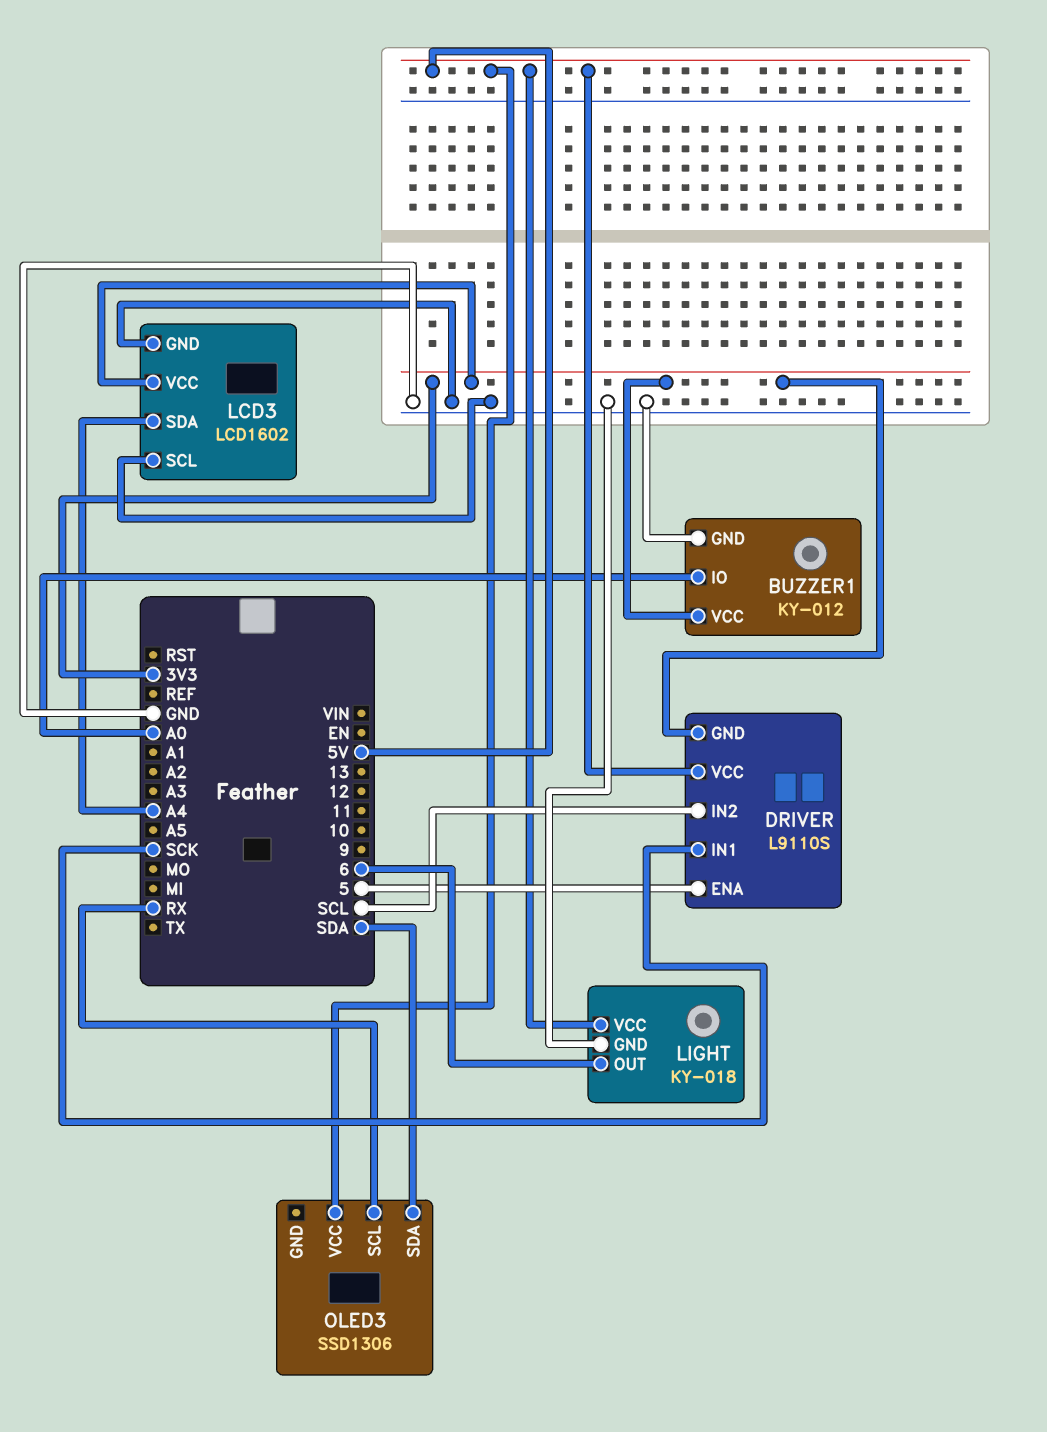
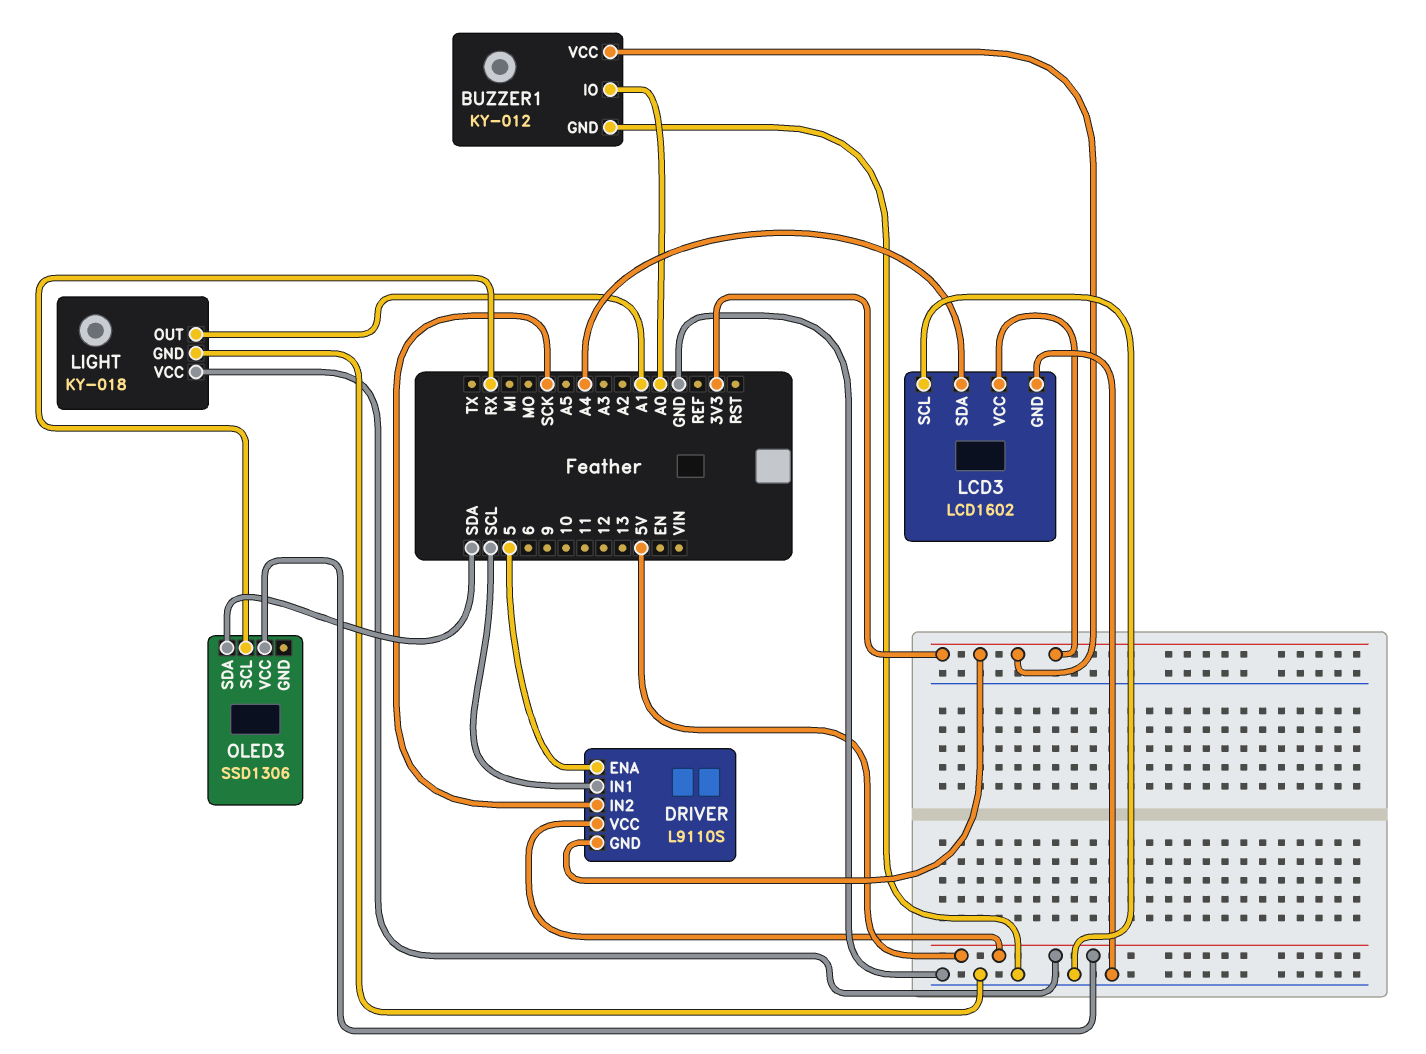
DRIVER pin IN1: SCK -> SCL
DRIVER pin IN2: SCL -> SCK
LIGHT pin OUT: 6 -> A1

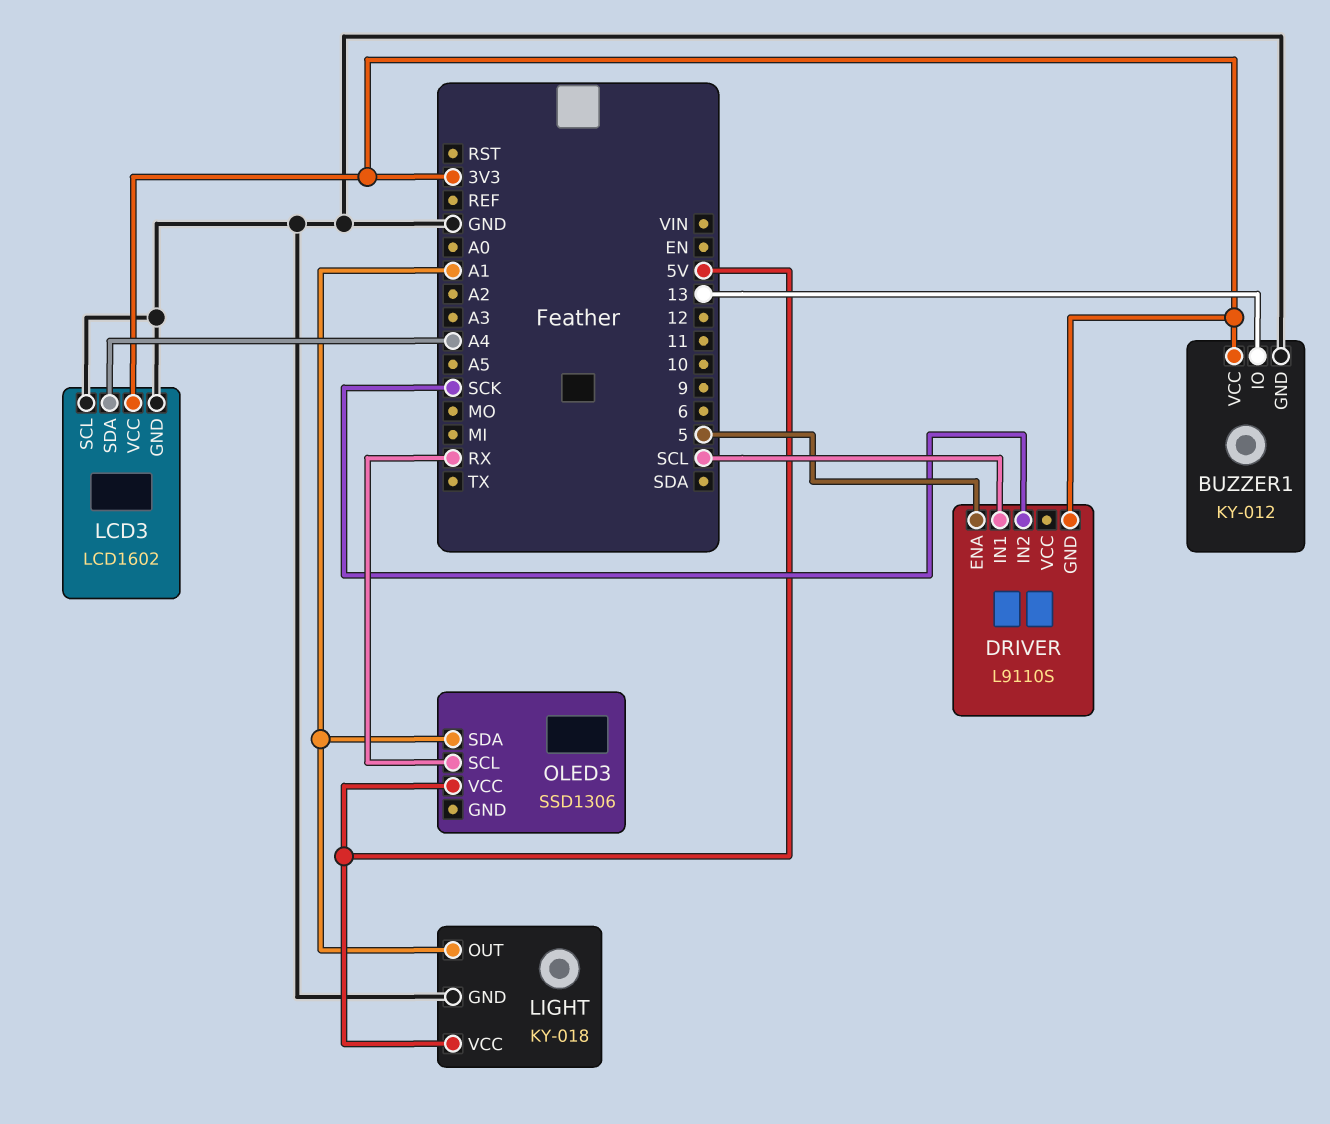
BUZZER1 pin IO: A0 -> 13
DRIVER pin VCC: 5V -> none
OLED3 pin SDA: SDA -> A1

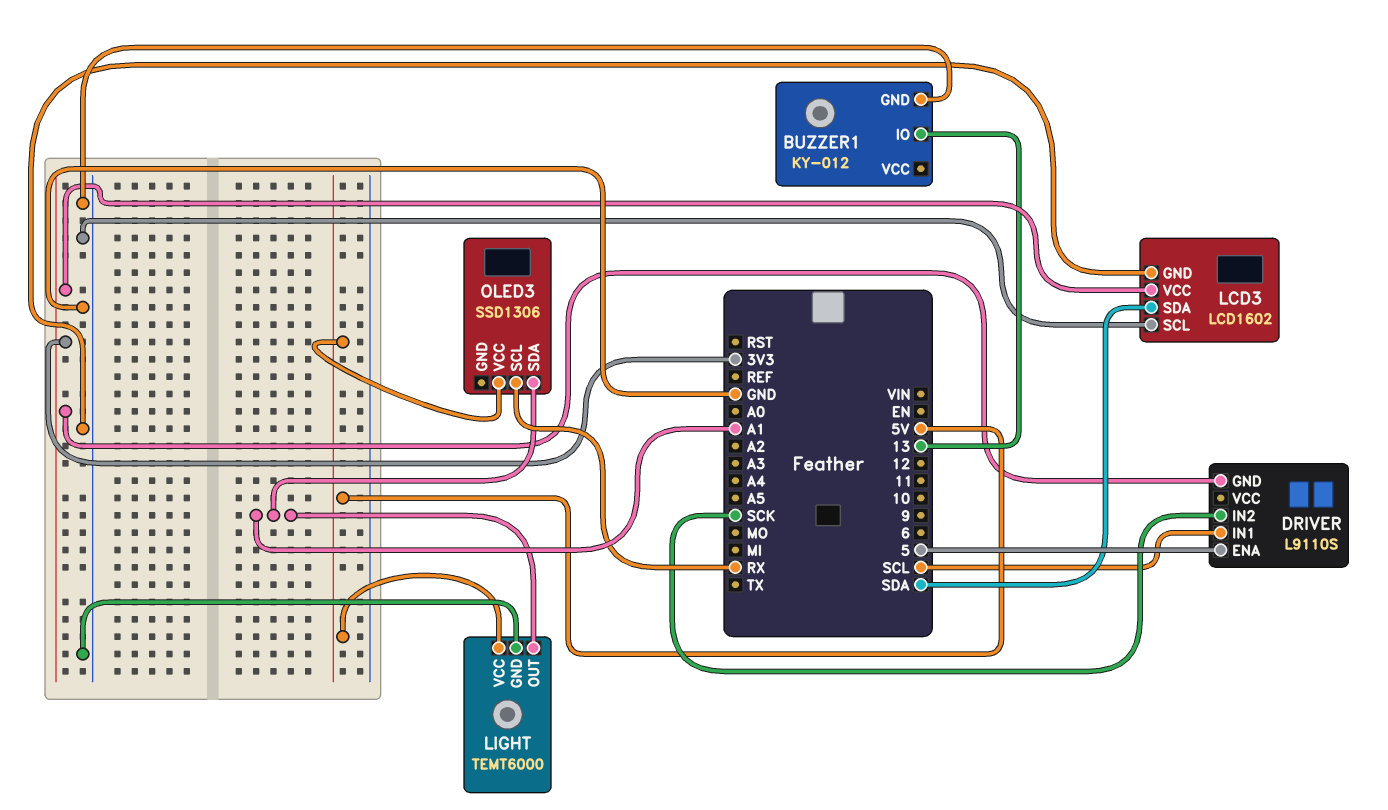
BUZZER1 pin VCC: 3V3 -> none
LCD3 pin SDA: A4 -> SDA
LIGHT: KY-018 -> TEMT6000

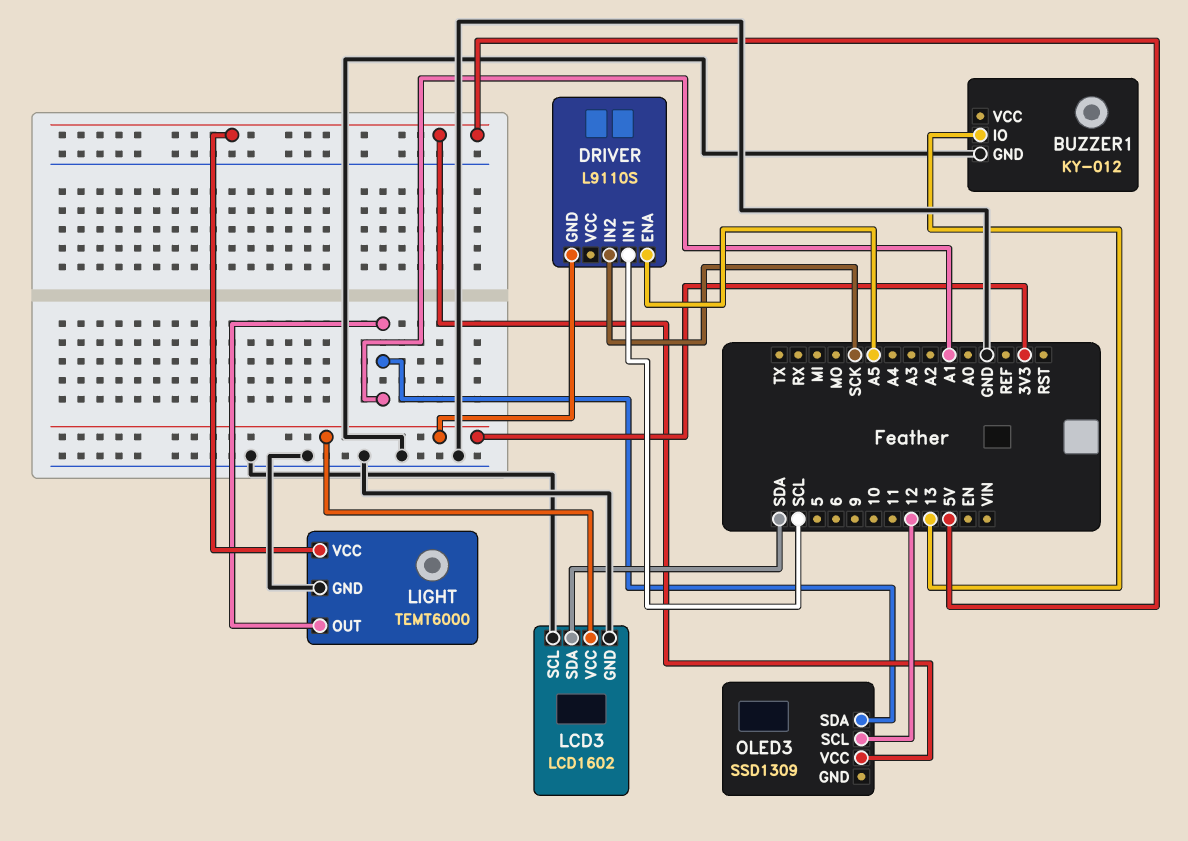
DRIVER pin ENA: 5 -> A5
OLED3: SSD1306 -> SSD1309
OLED3 pin SCL: RX -> 12

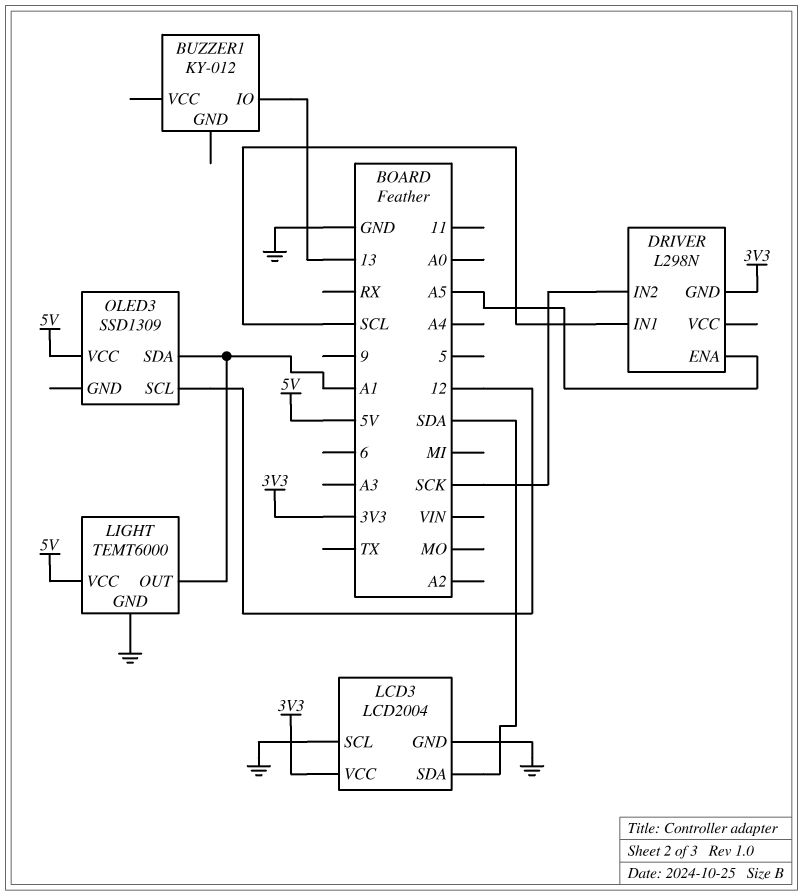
BUZZER1 pin GND: GND -> none
DRIVER: L9110S -> L298N
LCD3: LCD1602 -> LCD2004

